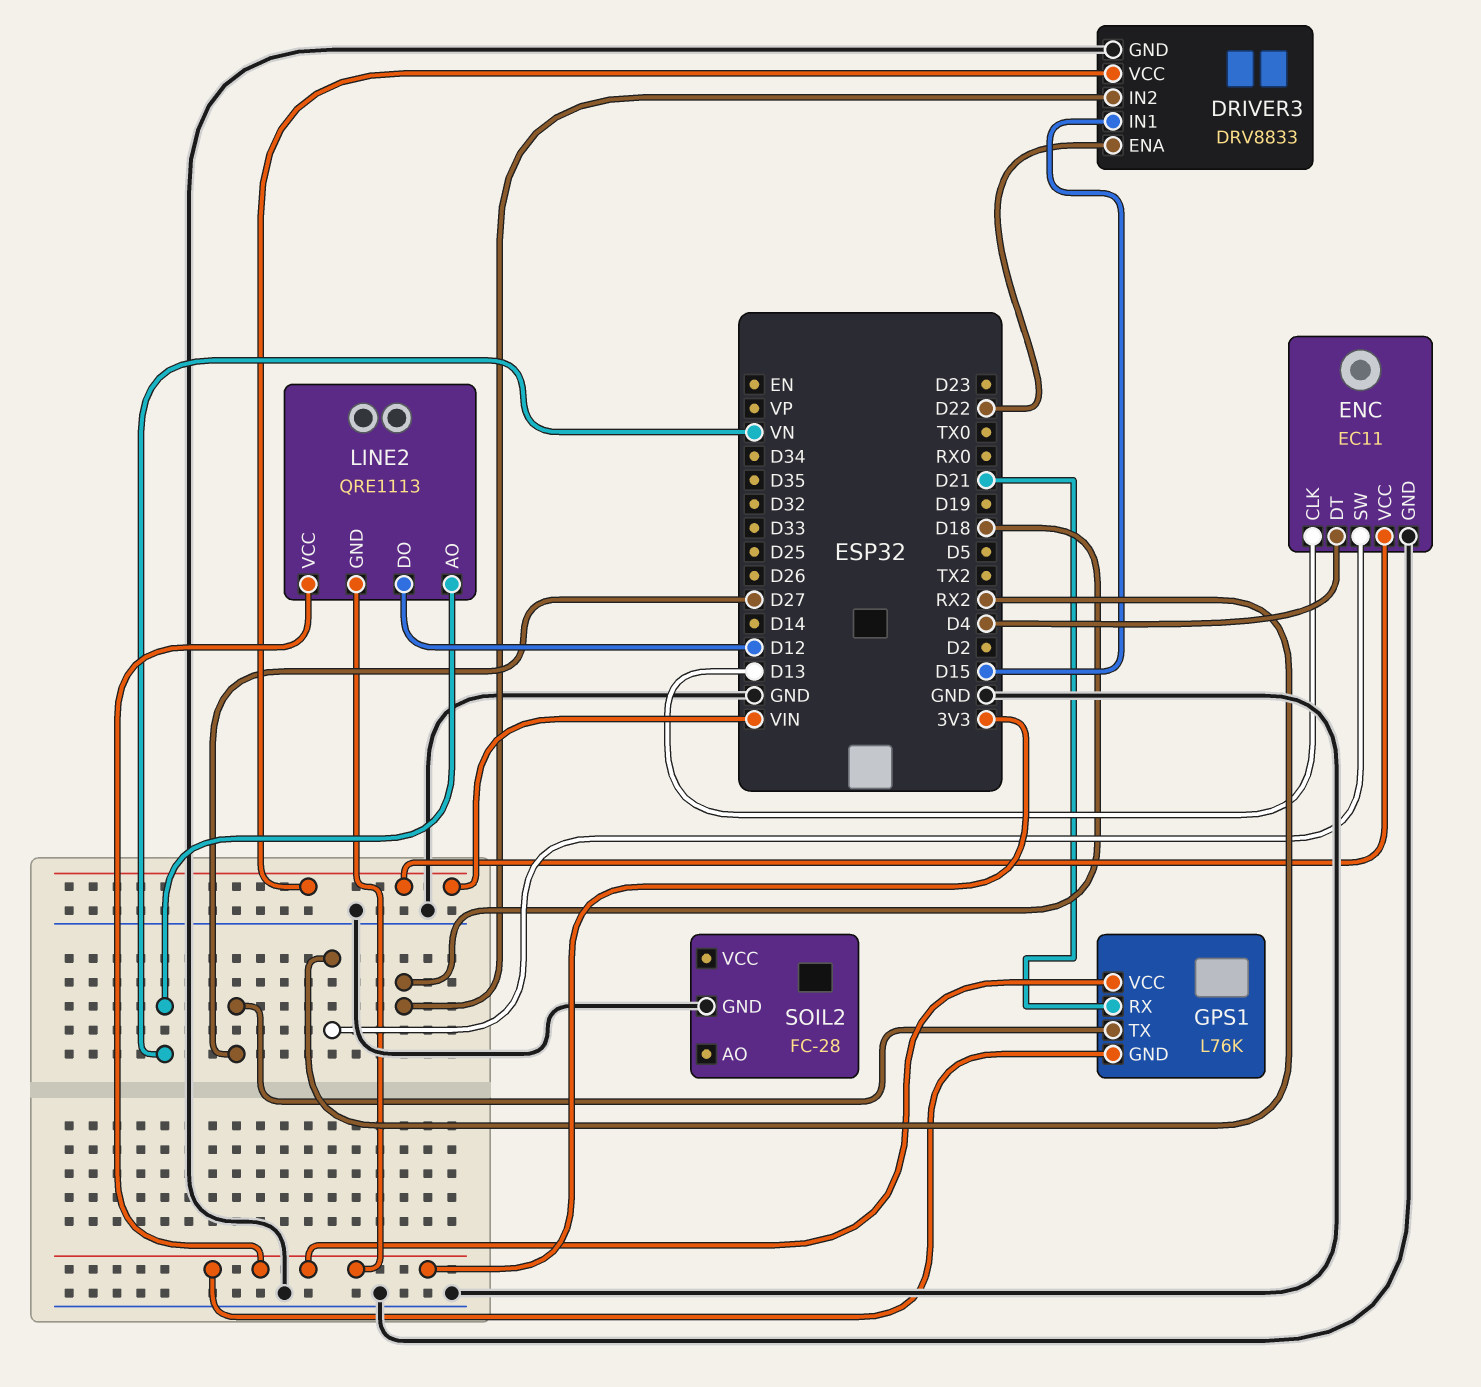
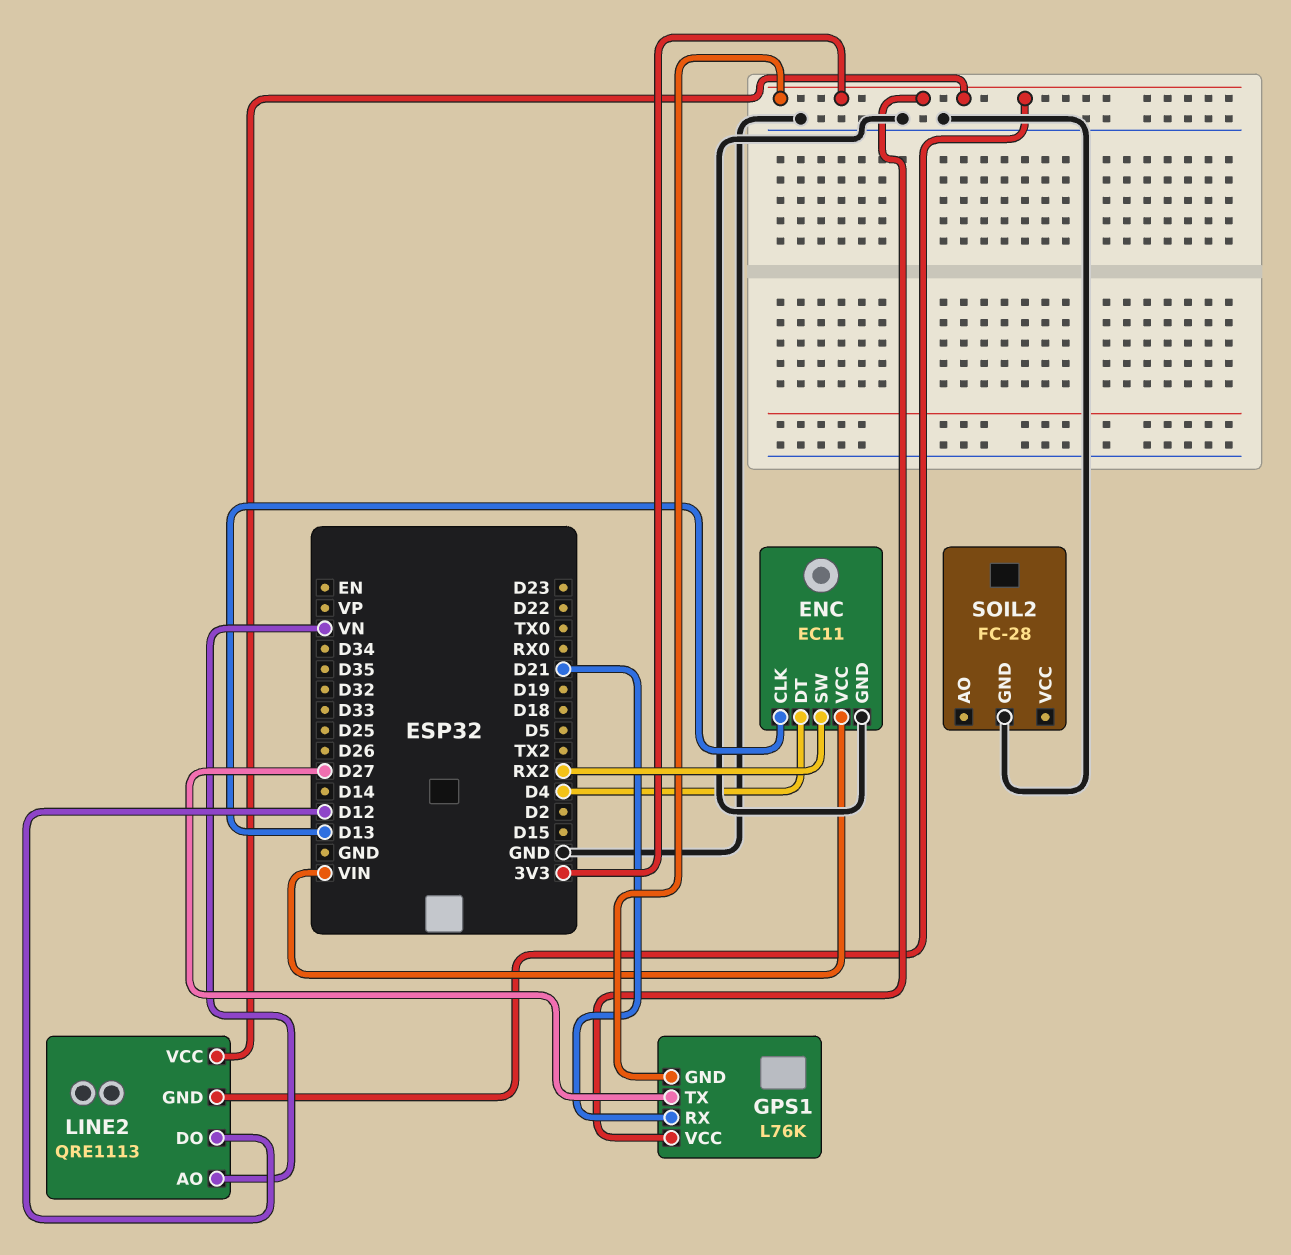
DRIVER3: DRV8833 -> none
DRIVER3 pin ENA: D22 -> none
DRIVER3 pin GND: GND -> none
DRIVER3 pin IN1: D15 -> none
DRIVER3 pin IN2: D18 -> none
DRIVER3 pin VCC: VIN -> none

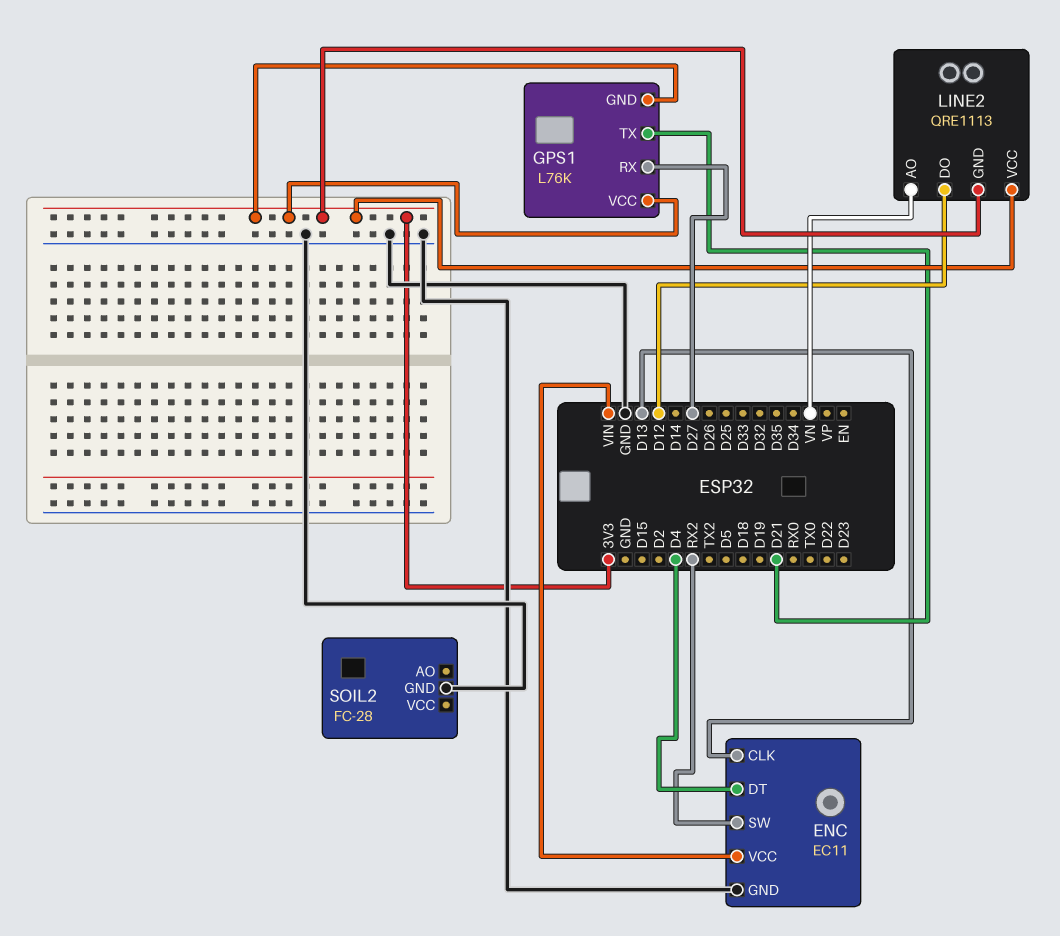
GPS1 pin RX: D21 -> D27
GPS1 pin TX: D27 -> D21

